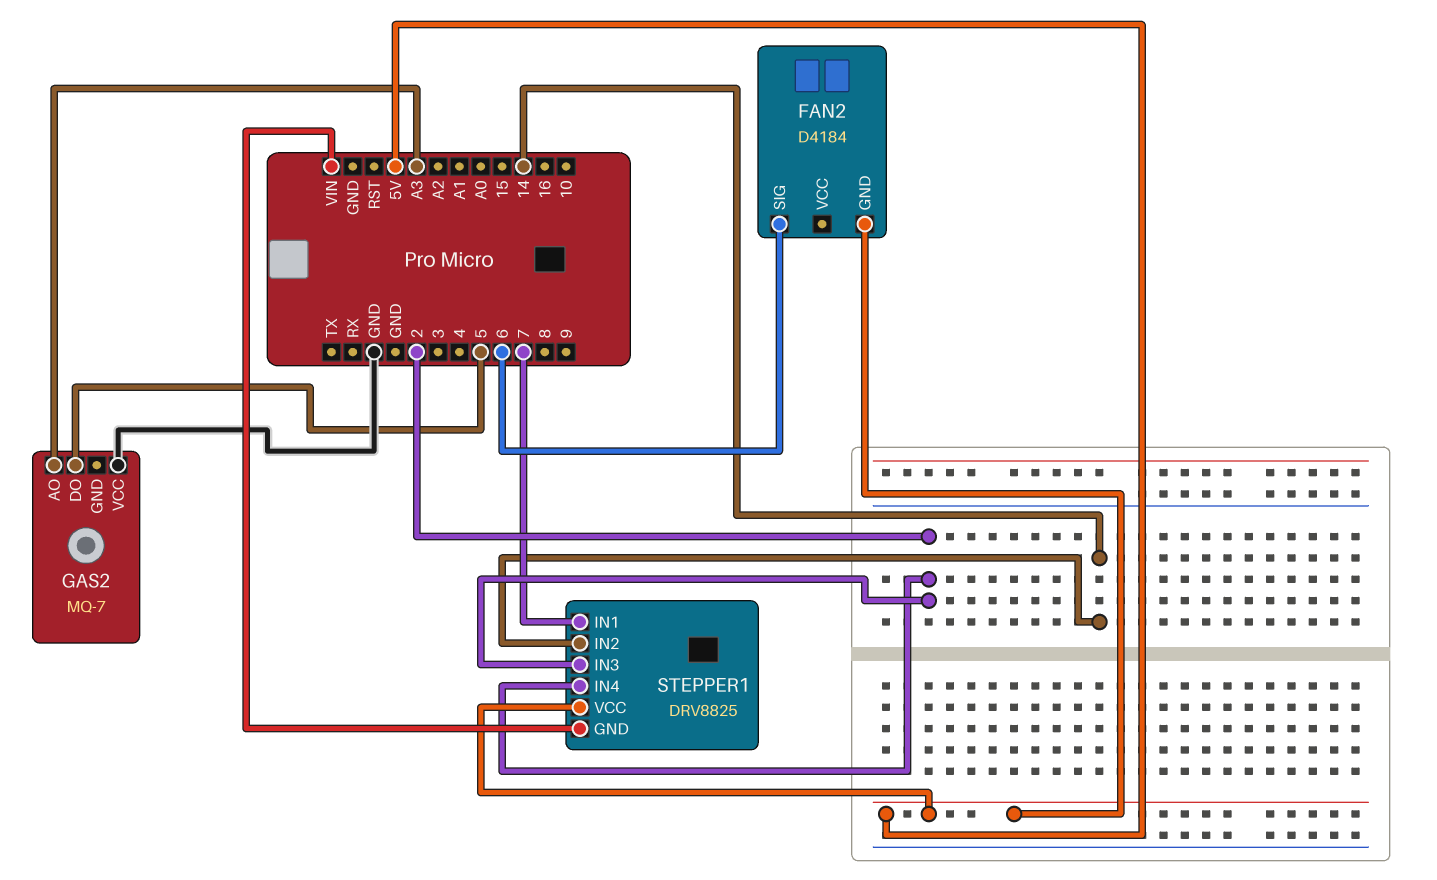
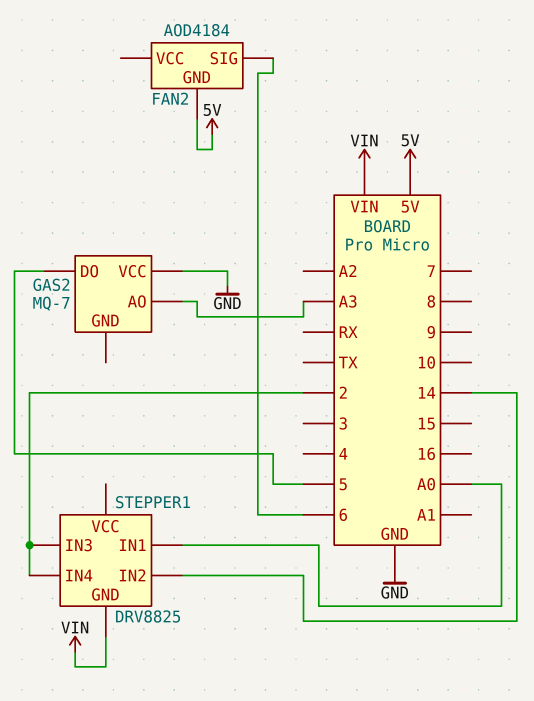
FAN2: D4184 -> AOD4184
STEPPER1 pin IN1: 7 -> A0
STEPPER1 pin VCC: 5V -> none

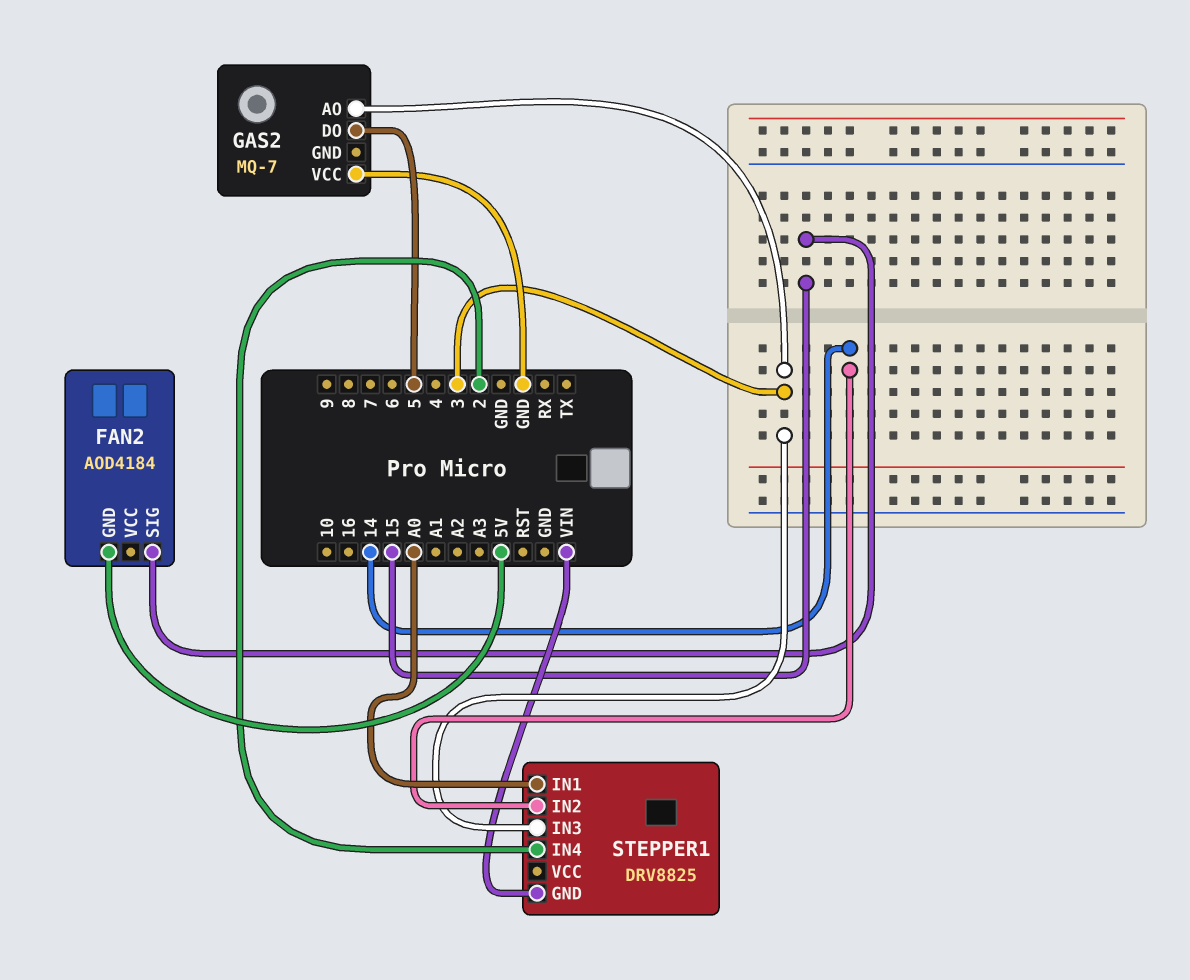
FAN2 pin SIG: 6 -> 15
GAS2 pin AO: A3 -> 3
STEPPER1 pin IN3: 2 -> 3

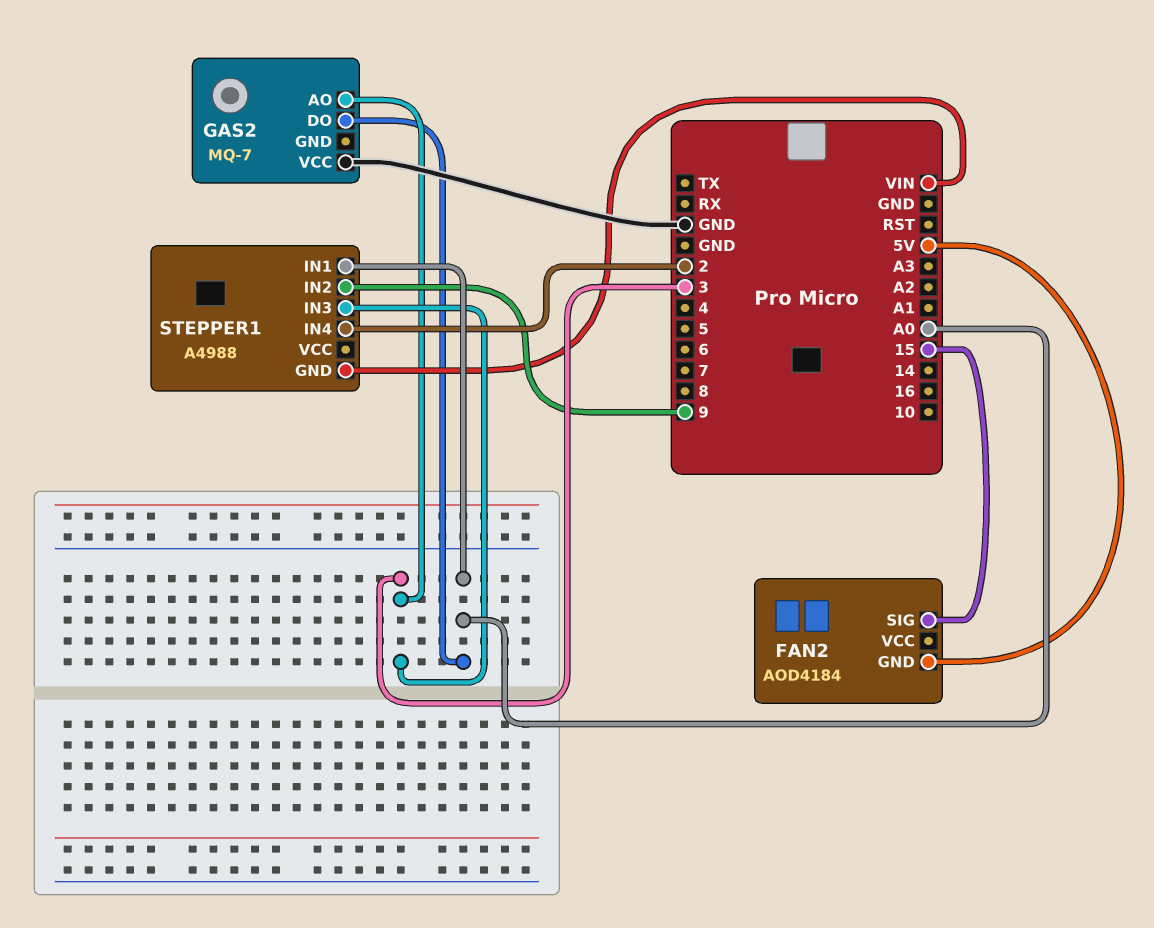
GAS2 pin DO: 5 -> A0
STEPPER1: DRV8825 -> A4988
STEPPER1 pin IN2: 14 -> 9

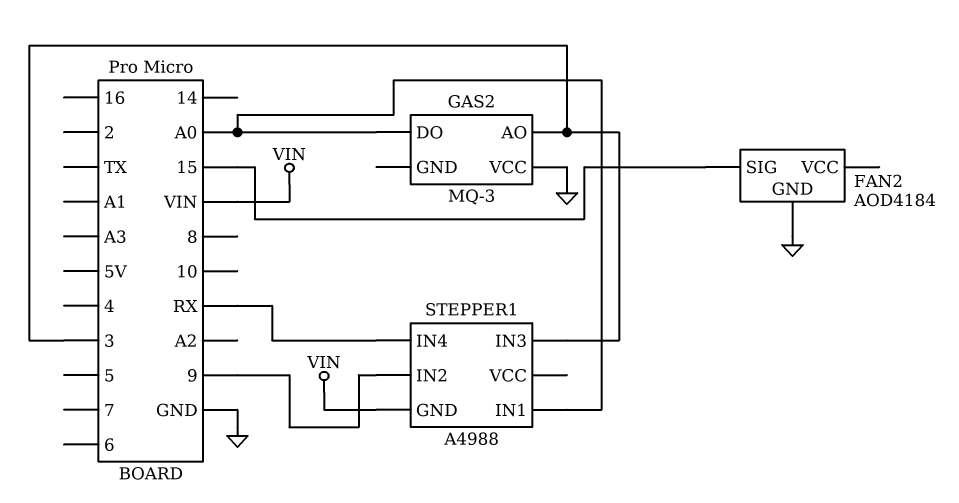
FAN2 pin GND: 5V -> GND
GAS2: MQ-7 -> MQ-3
STEPPER1 pin IN4: 2 -> RX

